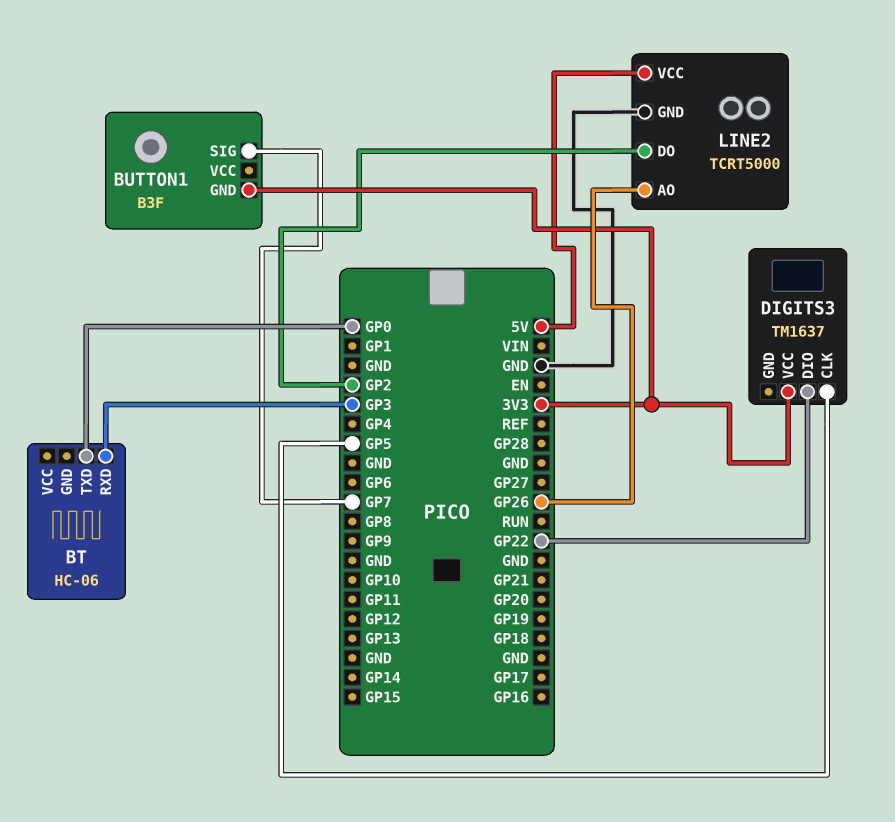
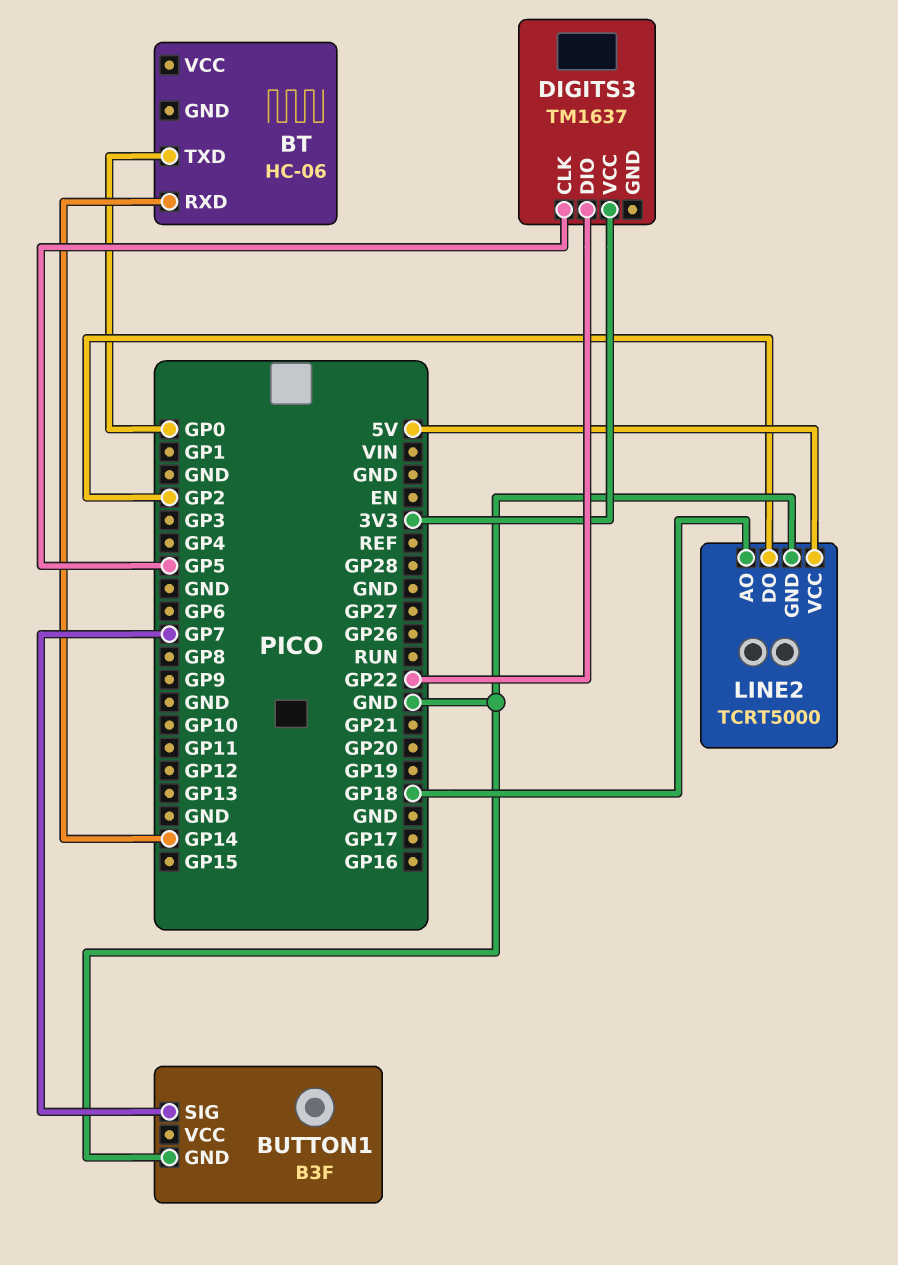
BT pin RXD: GP3 -> GP14
BUTTON1 pin GND: 3V3 -> GND
LINE2 pin AO: GP26 -> GP18

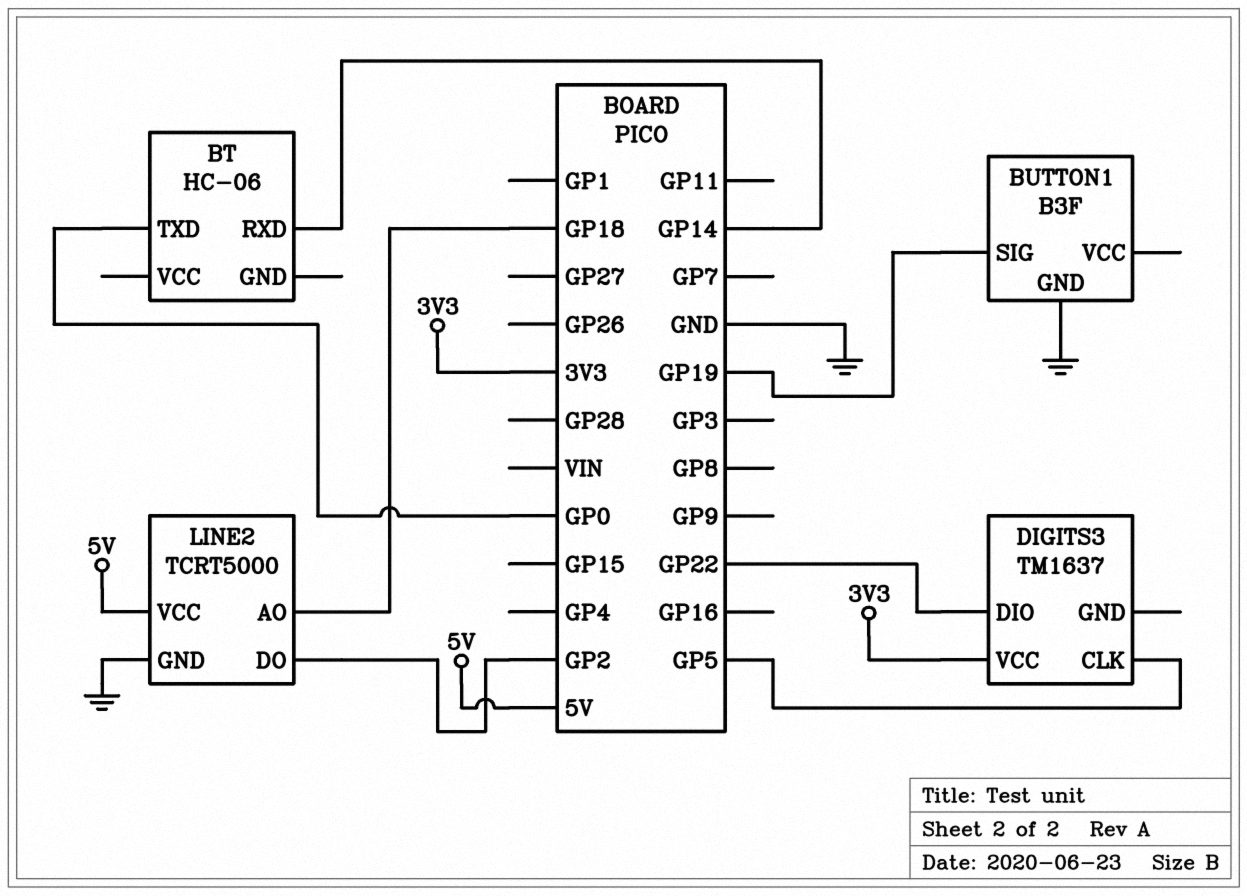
BUTTON1 pin SIG: GP7 -> GP19

